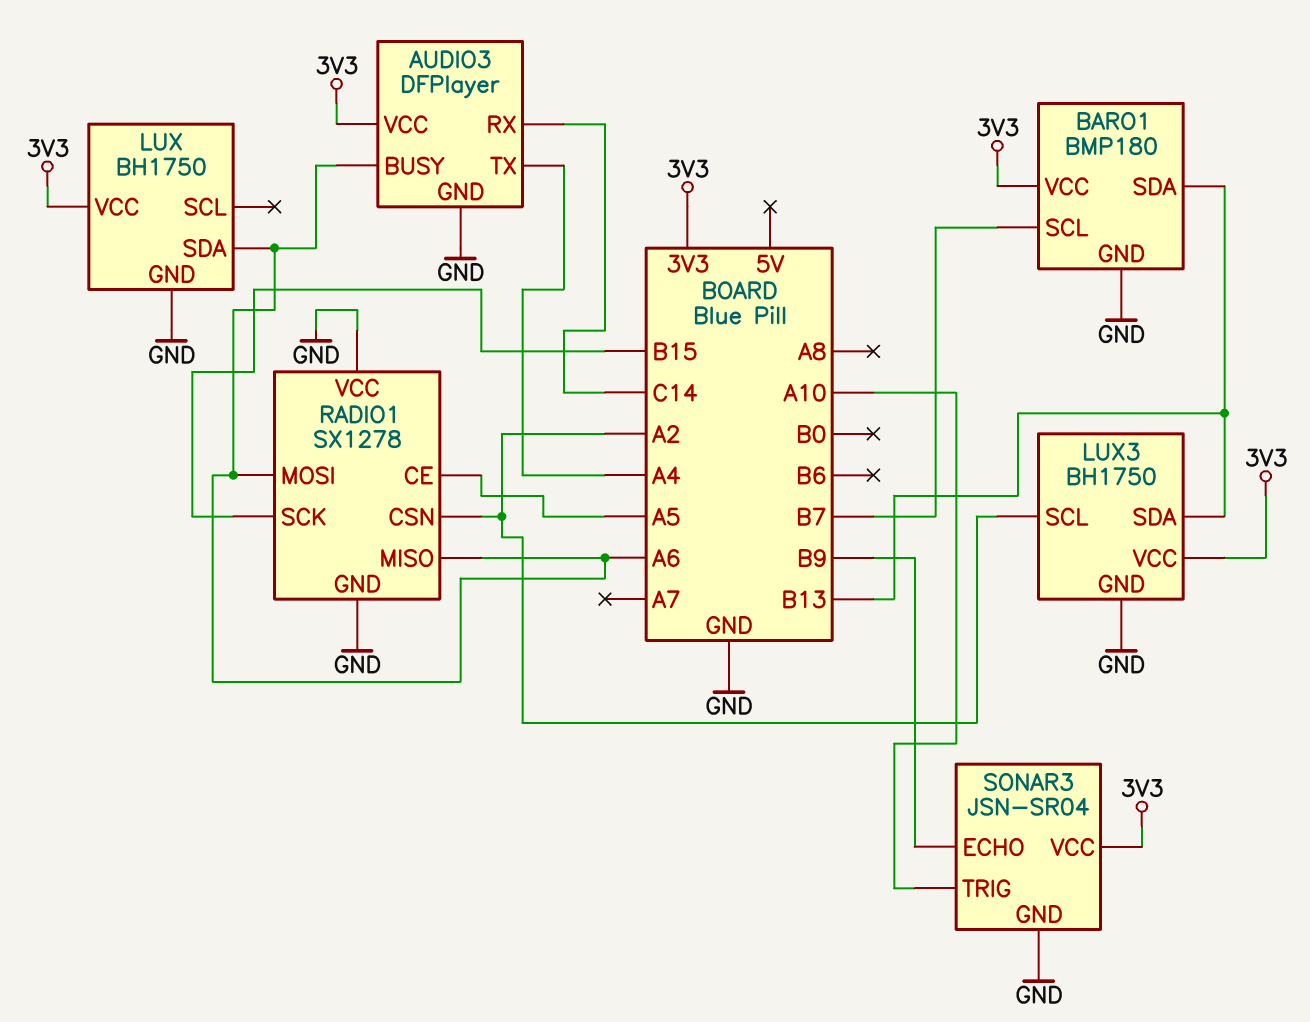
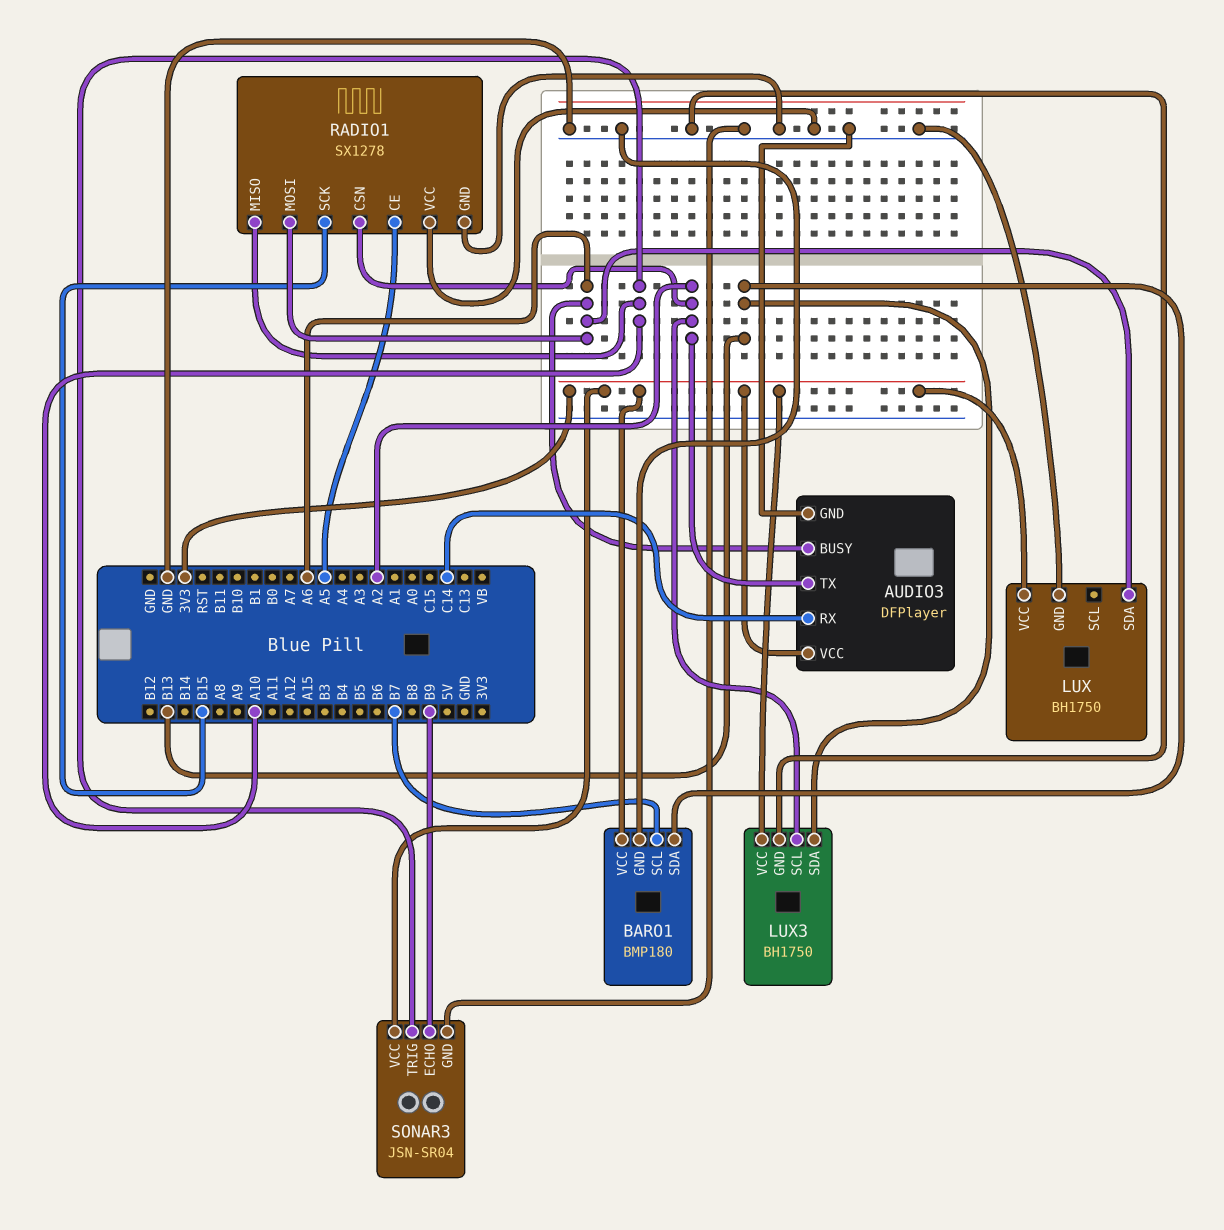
AUDIO3 pin TX: A4 -> A2
RADIO1 pin MISO: A6 -> A10

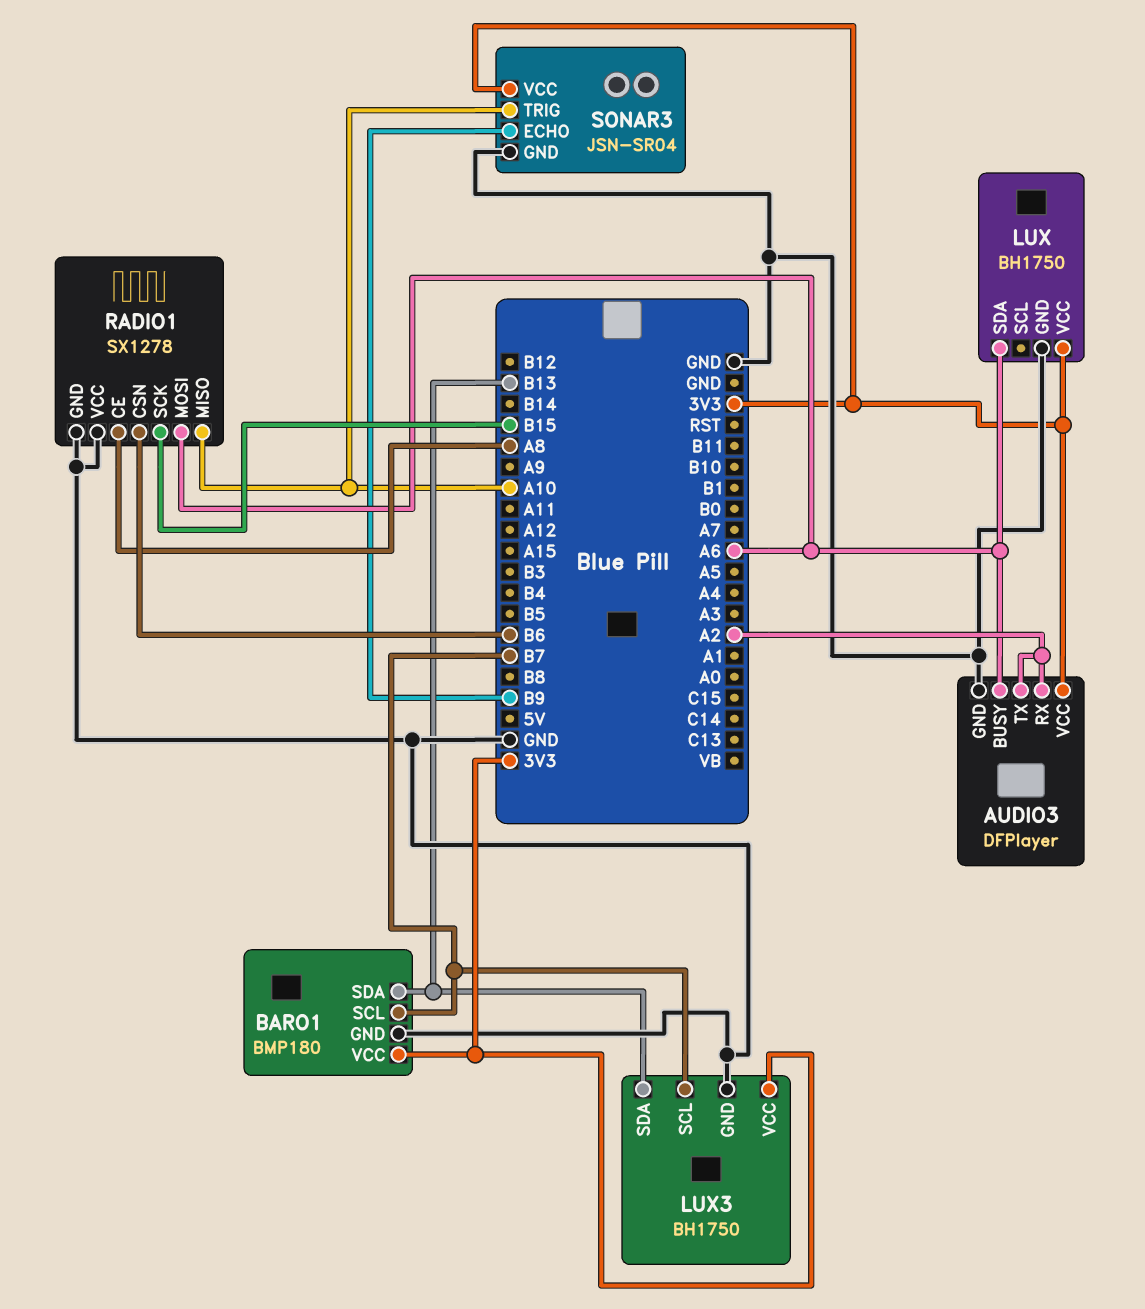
AUDIO3 pin RX: C14 -> A2
LUX3 pin SCL: A2 -> B7
RADIO1 pin CE: A5 -> A8
RADIO1 pin CSN: A2 -> B6

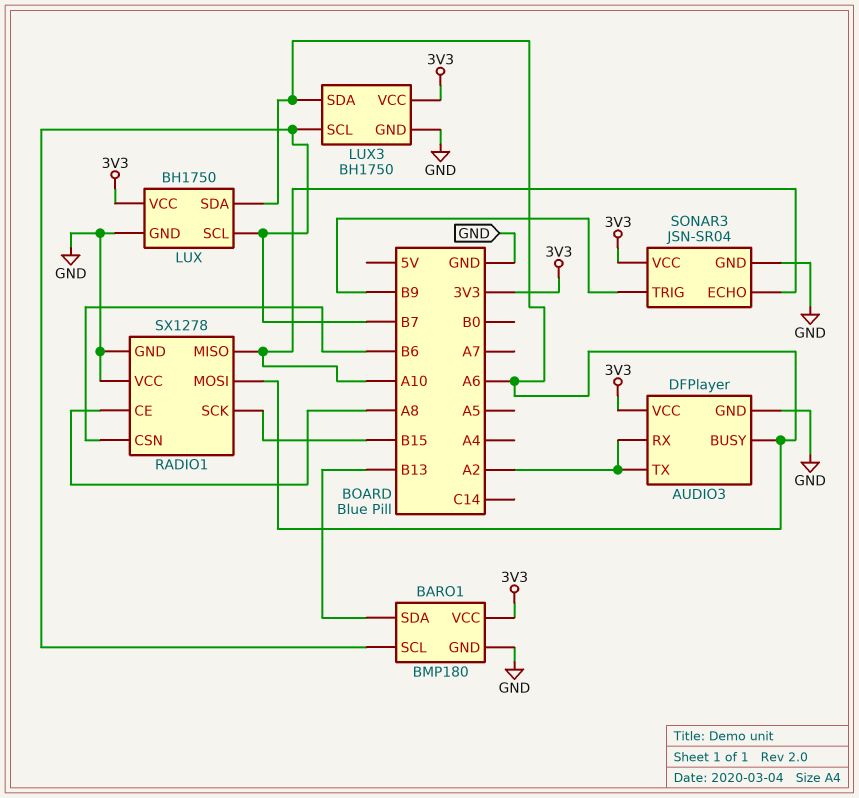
LUX pin SCL: none -> B7
LUX3 pin SDA: B13 -> A6
SONAR3 pin ECHO: B9 -> A10
SONAR3 pin TRIG: A10 -> B9

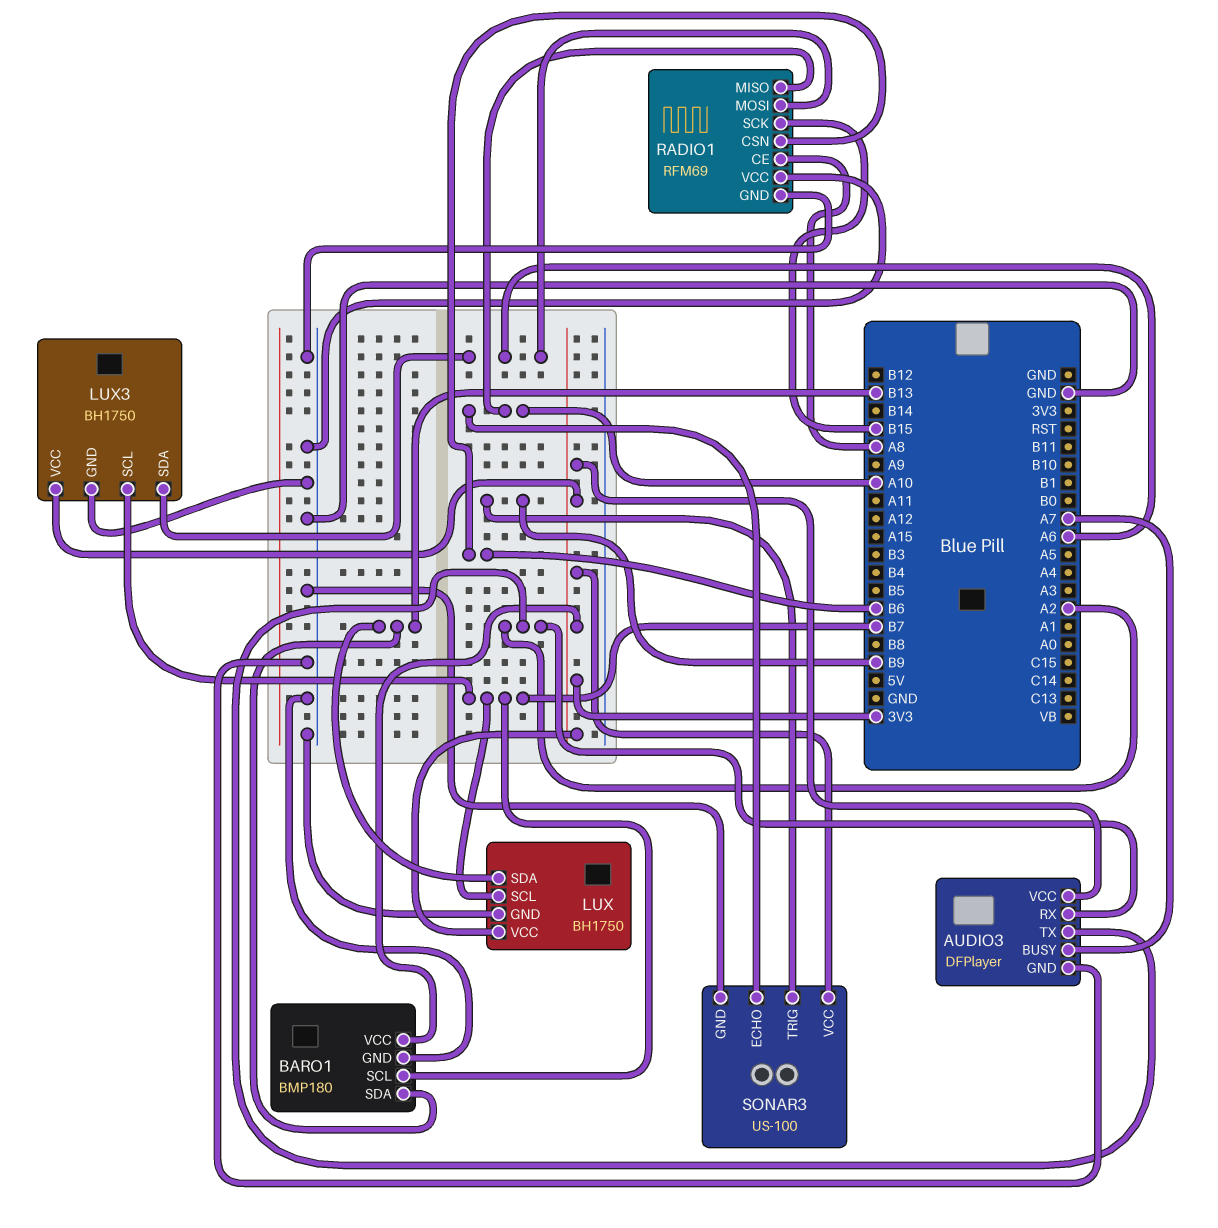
AUDIO3 pin BUSY: A6 -> A7
LUX pin SDA: A6 -> B13
RADIO1: SX1278 -> RFM69
SONAR3: JSN-SR04 -> US-100

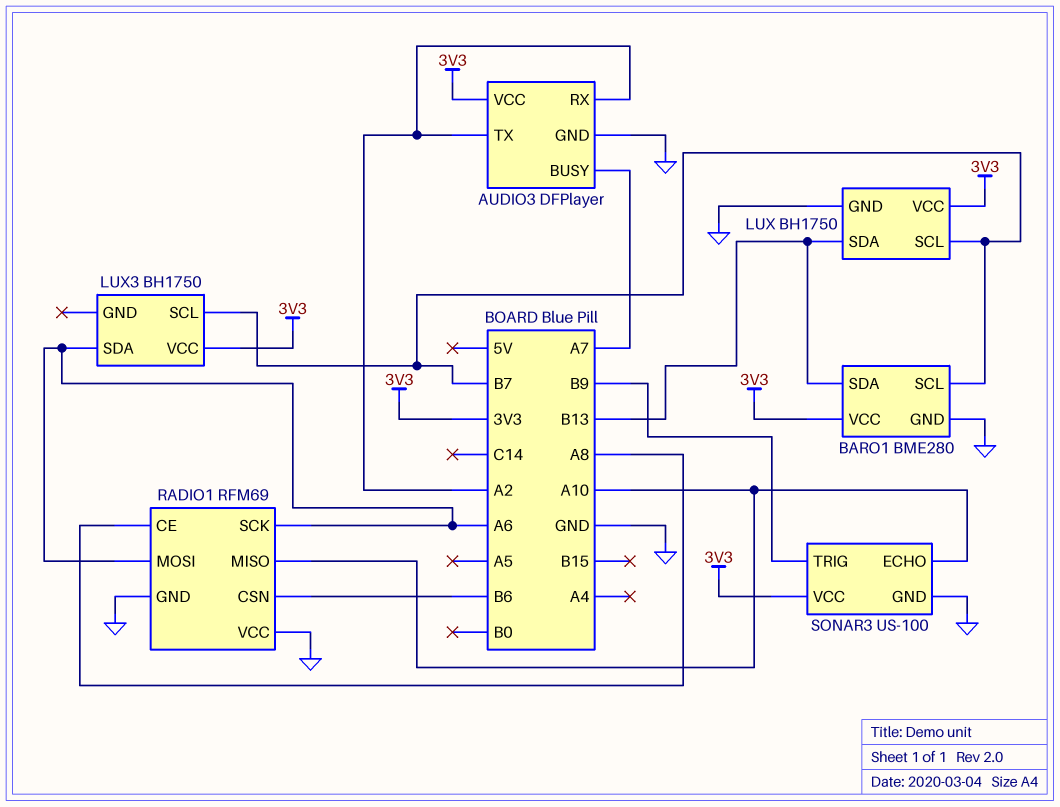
BARO1: BMP180 -> BME280
LUX3 pin GND: GND -> none
RADIO1 pin SCK: B15 -> A6

